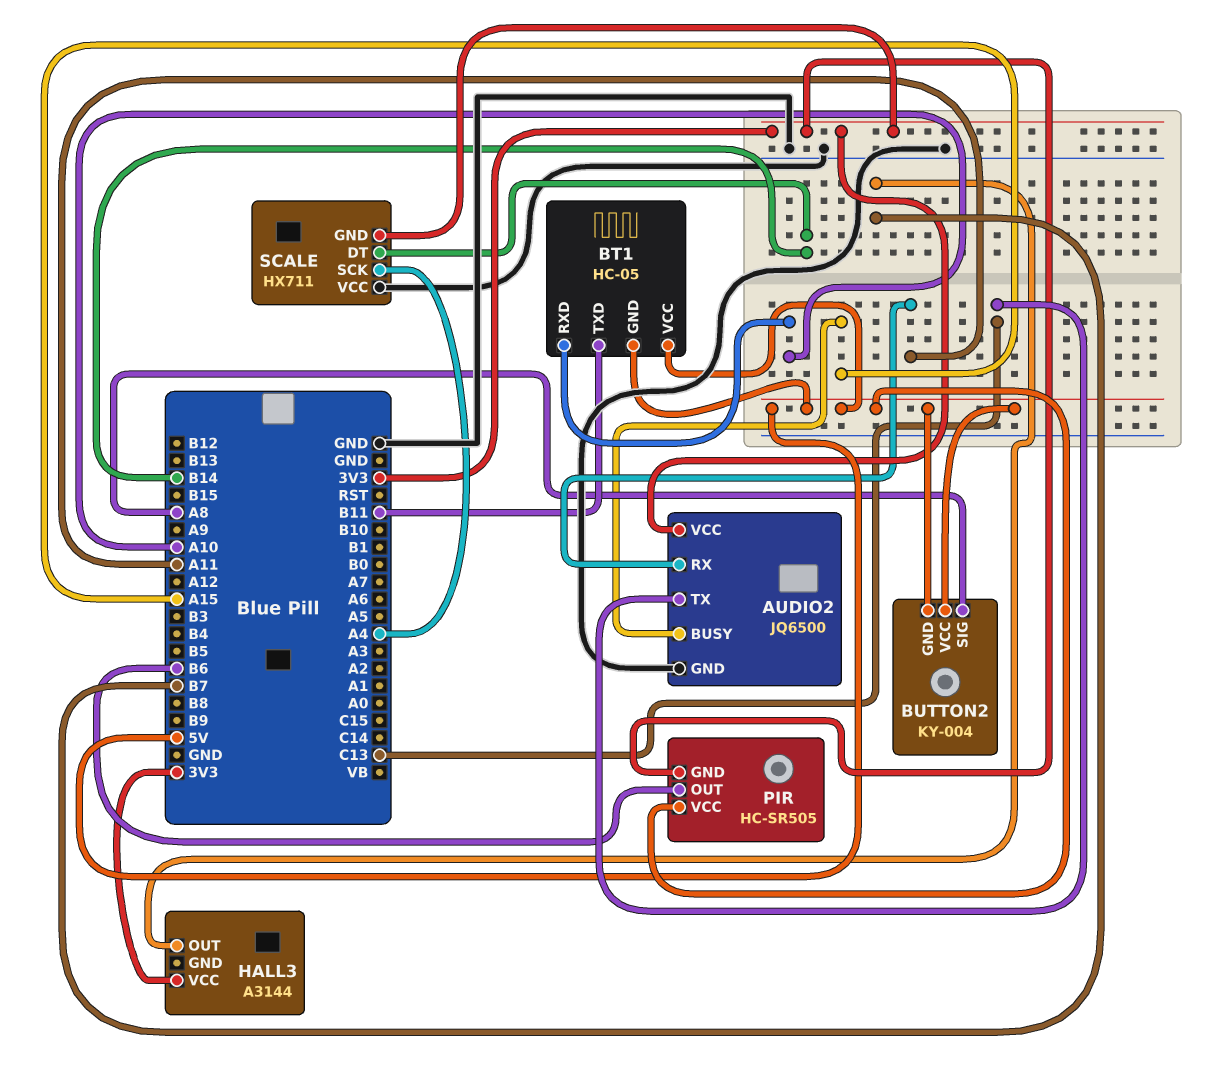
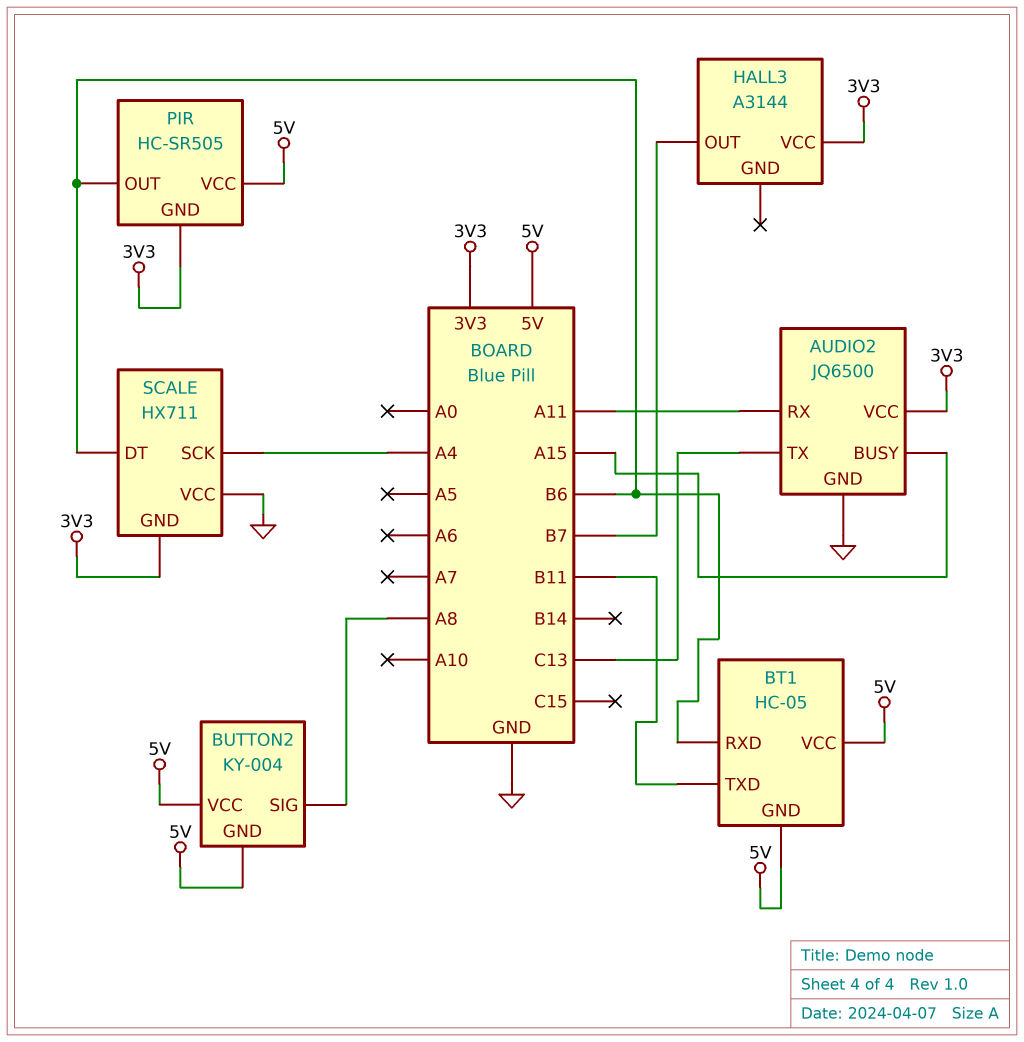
BT1 pin RXD: A10 -> B6
SCALE pin DT: B14 -> B6

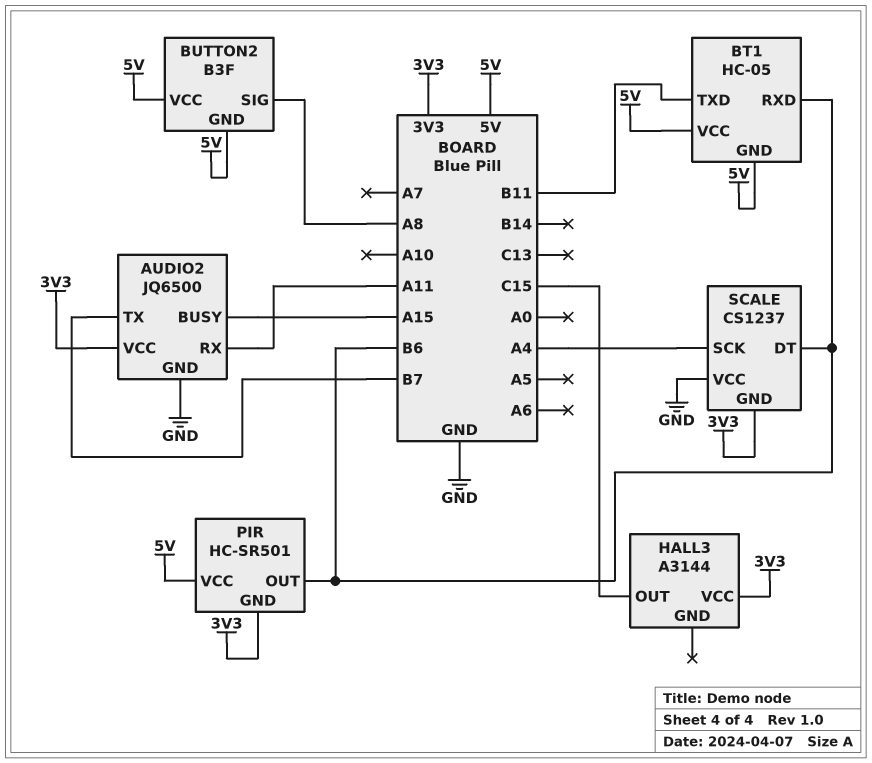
AUDIO2 pin TX: C13 -> B7
BUTTON2: KY-004 -> B3F
HALL3 pin OUT: B7 -> C15
PIR: HC-SR505 -> HC-SR501
SCALE: HX711 -> CS1237

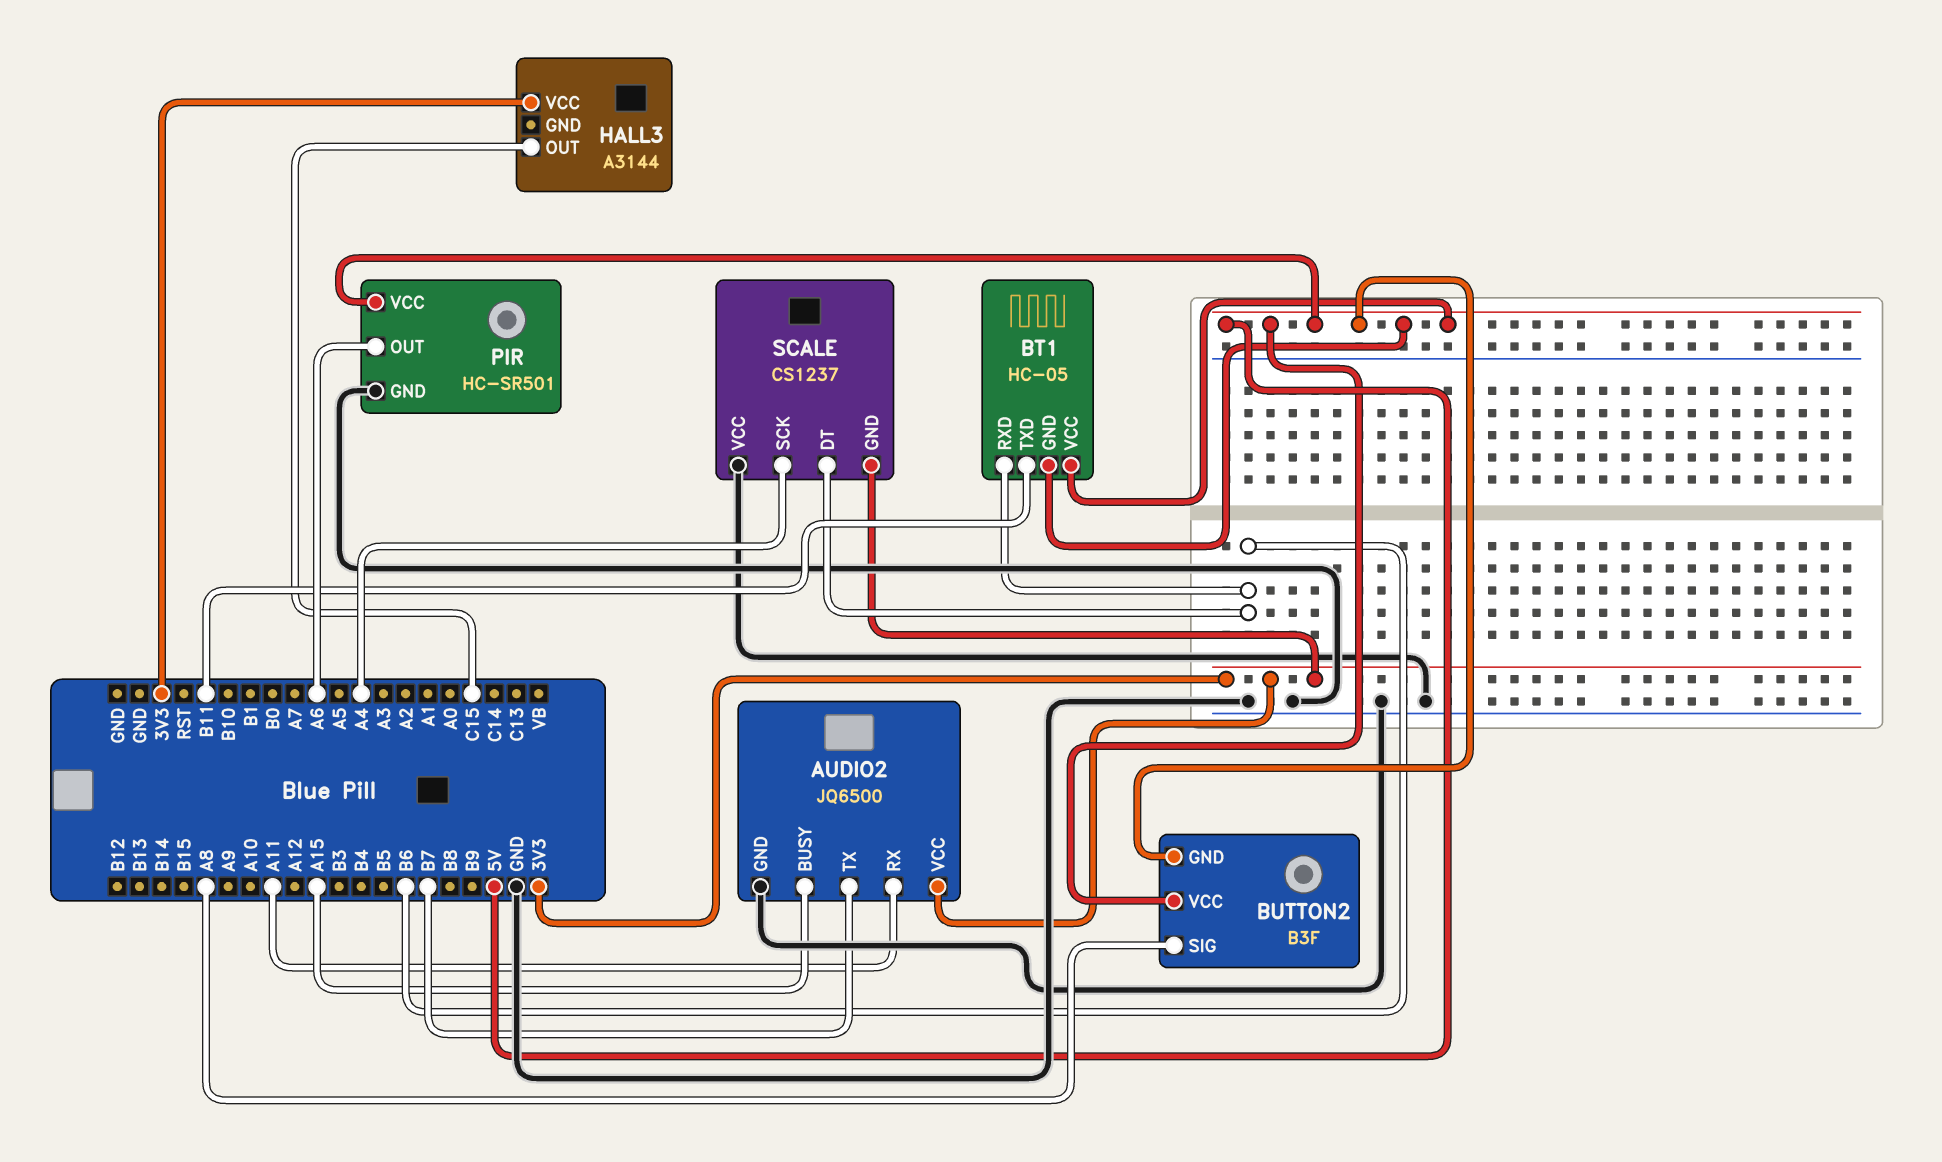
PIR pin GND: 3V3 -> GND
PIR pin OUT: B6 -> A6

